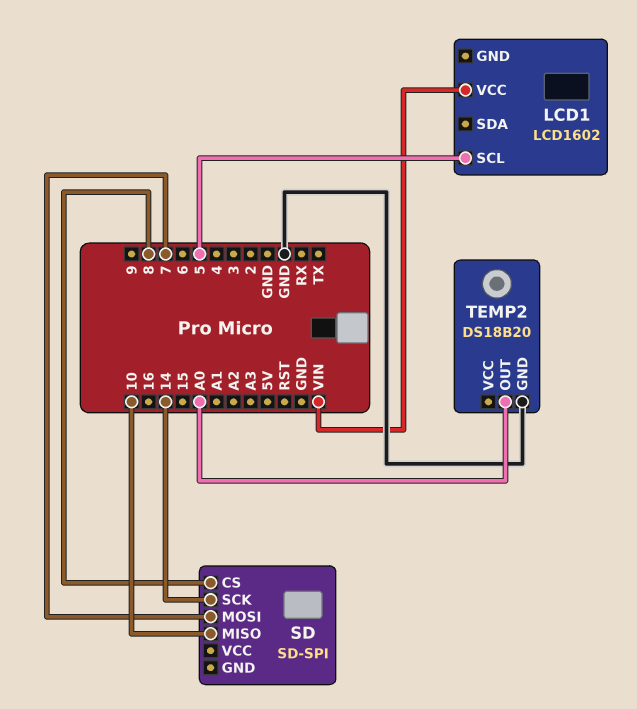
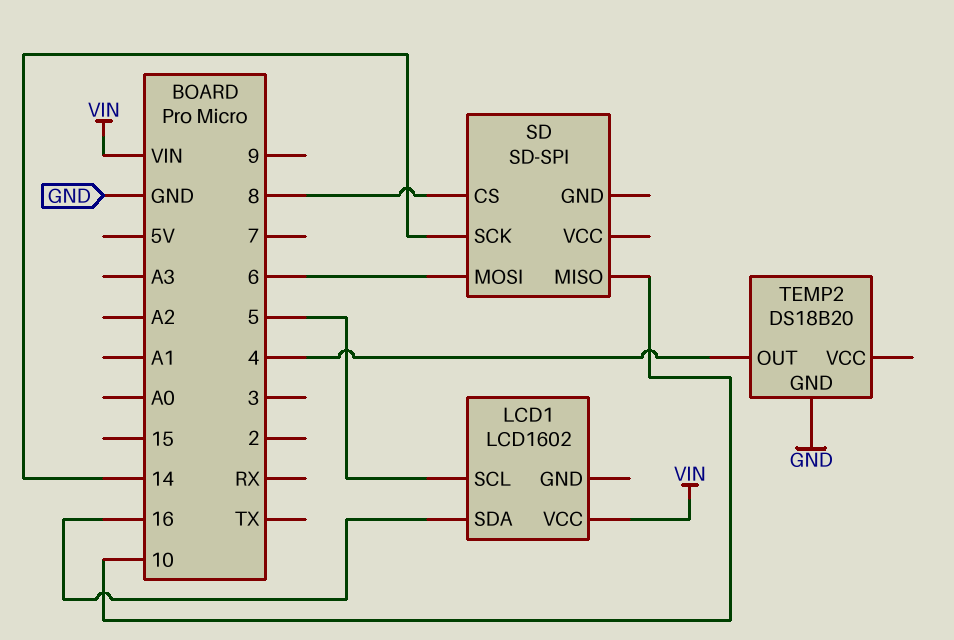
LCD1 pin SDA: none -> 16
SD pin MOSI: 7 -> 6
TEMP2 pin OUT: A0 -> 4

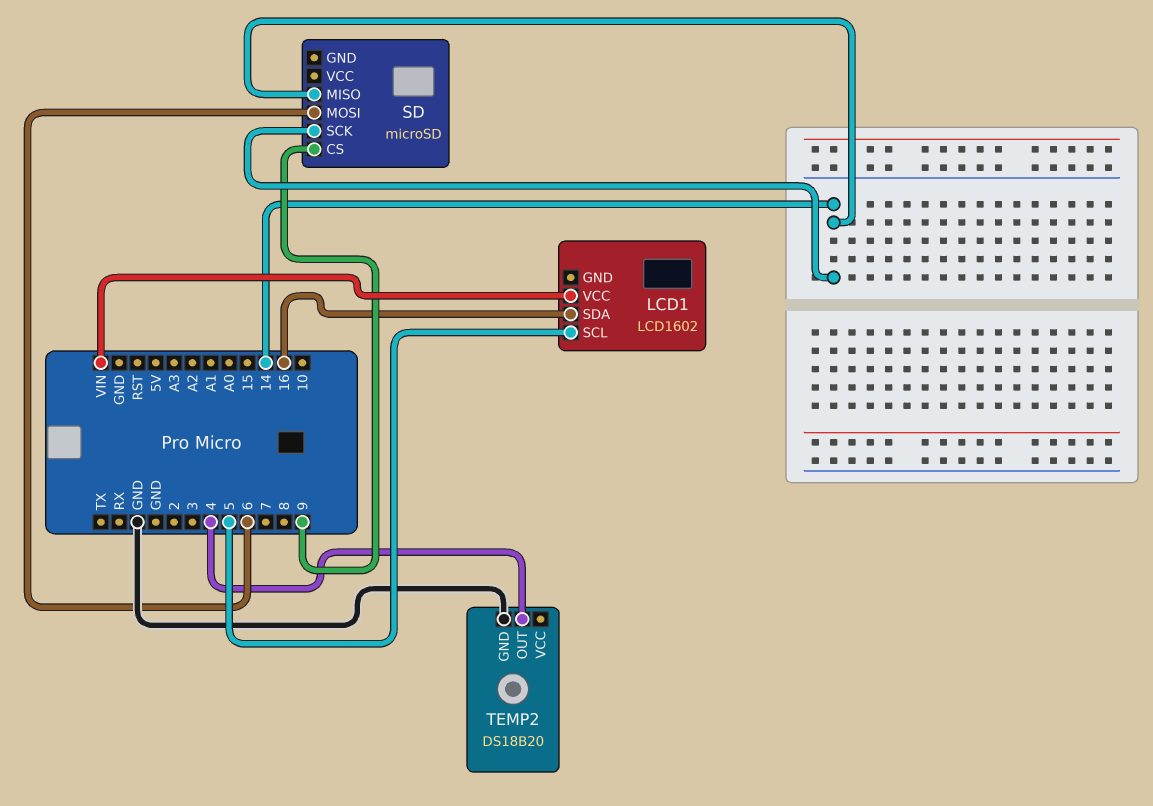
SD: SD-SPI -> microSD
SD pin CS: 8 -> 9
SD pin MISO: 10 -> 14

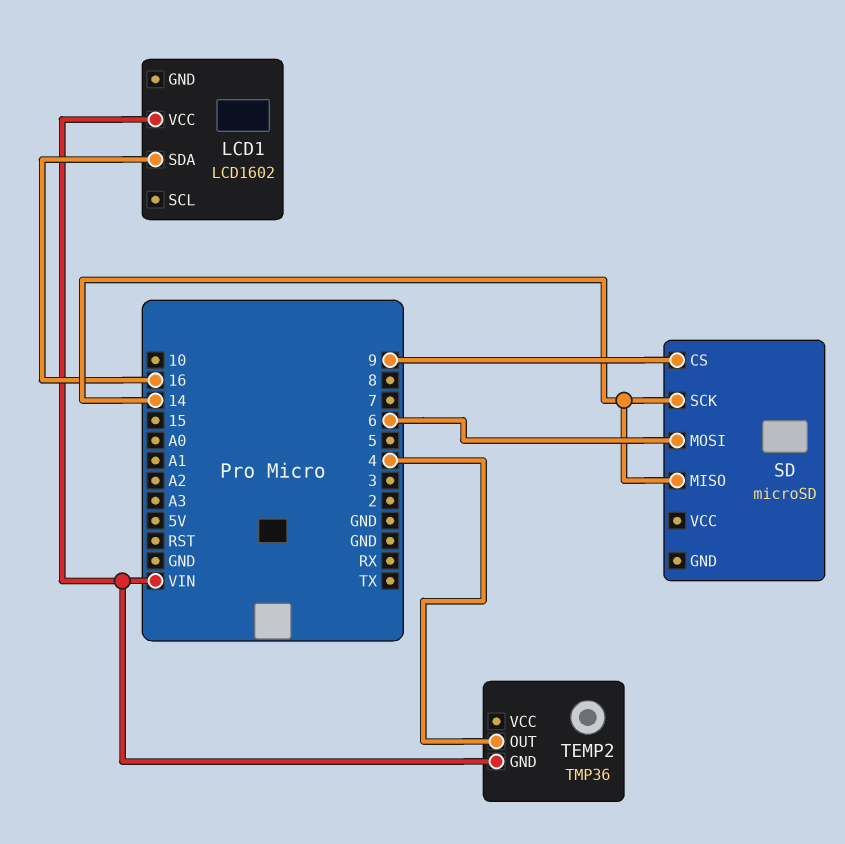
LCD1 pin SCL: 5 -> none
TEMP2: DS18B20 -> TMP36
TEMP2 pin GND: GND -> VIN

